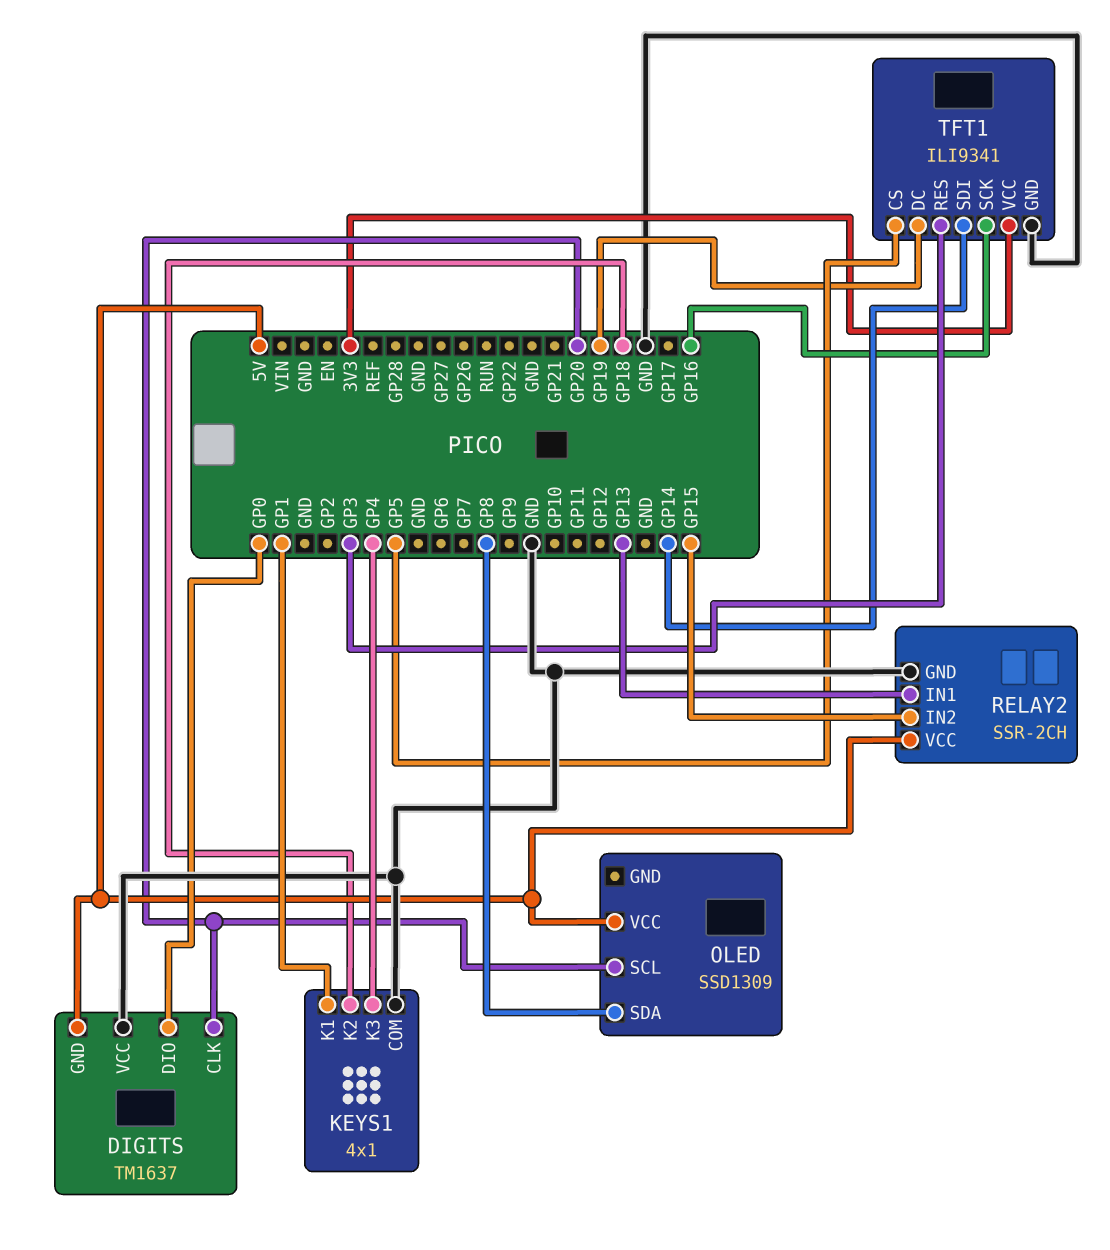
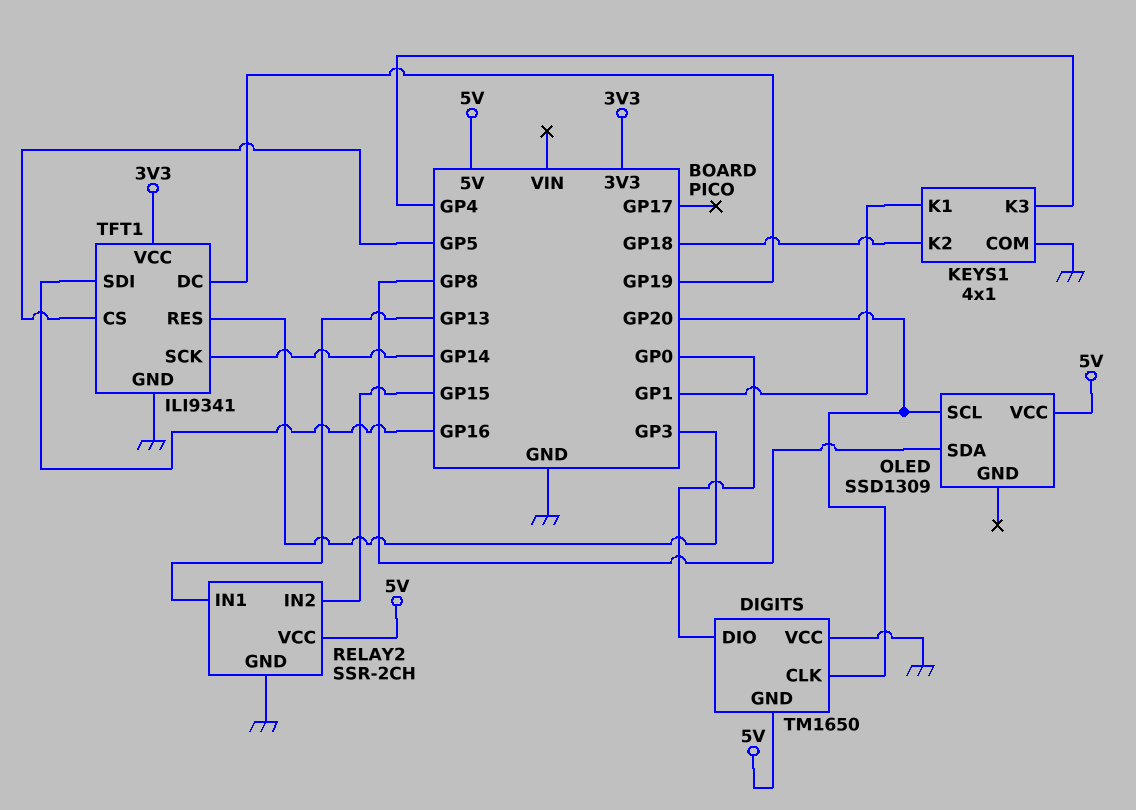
DIGITS: TM1637 -> TM1650
TFT1 pin SCK: GP16 -> GP14
TFT1 pin SDI: GP14 -> GP16

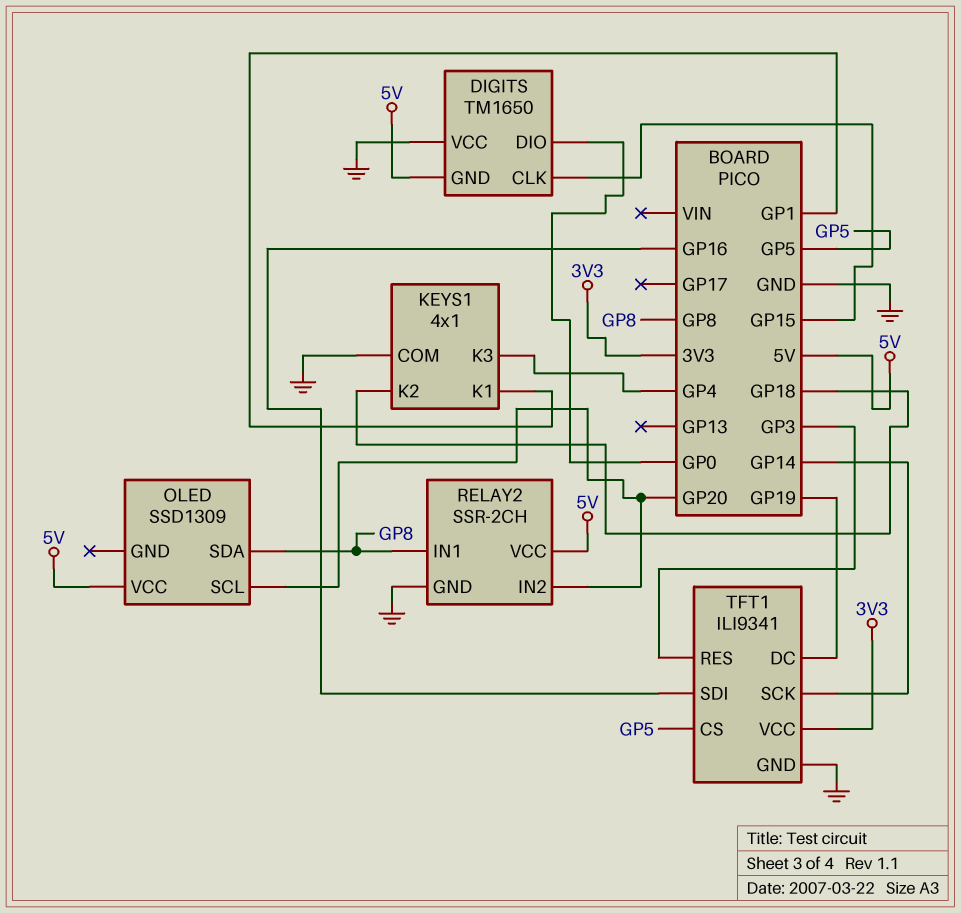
DIGITS pin CLK: GP20 -> GP15
RELAY2 pin IN1: GP13 -> GP8
RELAY2 pin IN2: GP15 -> GP20

